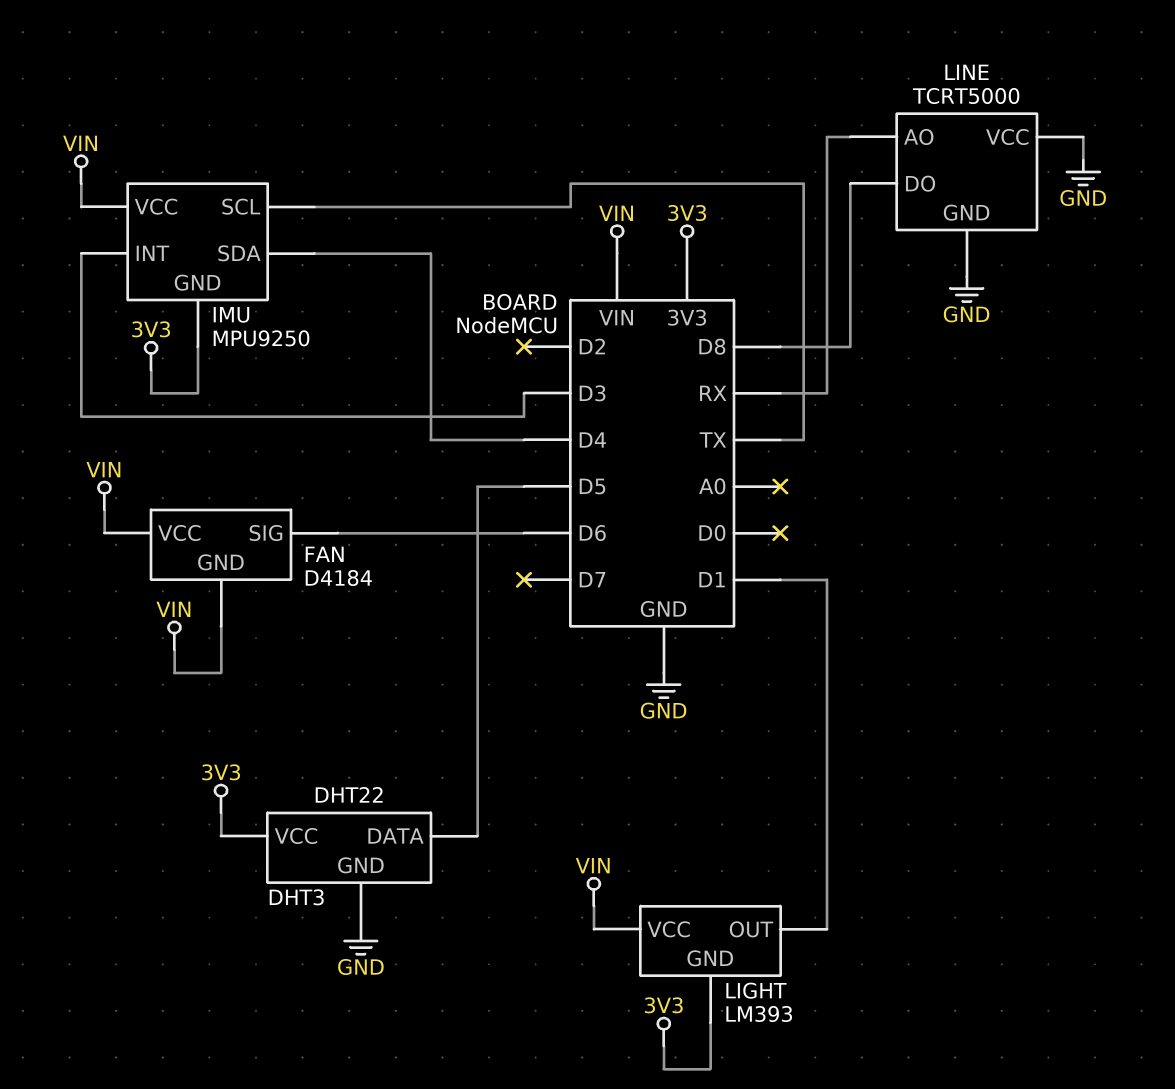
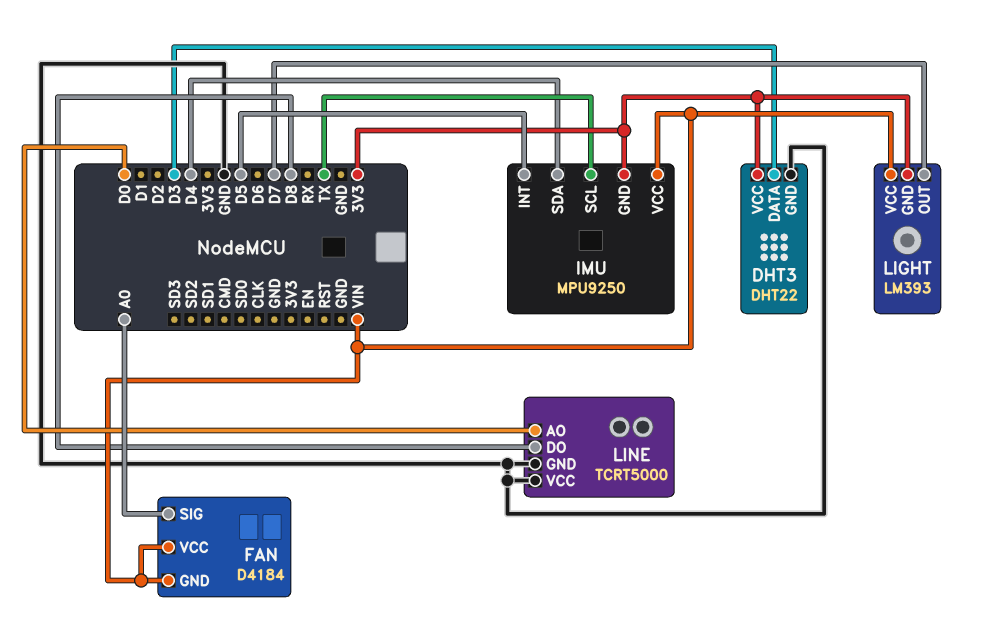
DHT3 pin DATA: D5 -> D3
FAN pin SIG: D6 -> A0
IMU pin INT: D3 -> D5
LIGHT pin OUT: D1 -> D7
LINE pin AO: RX -> D0

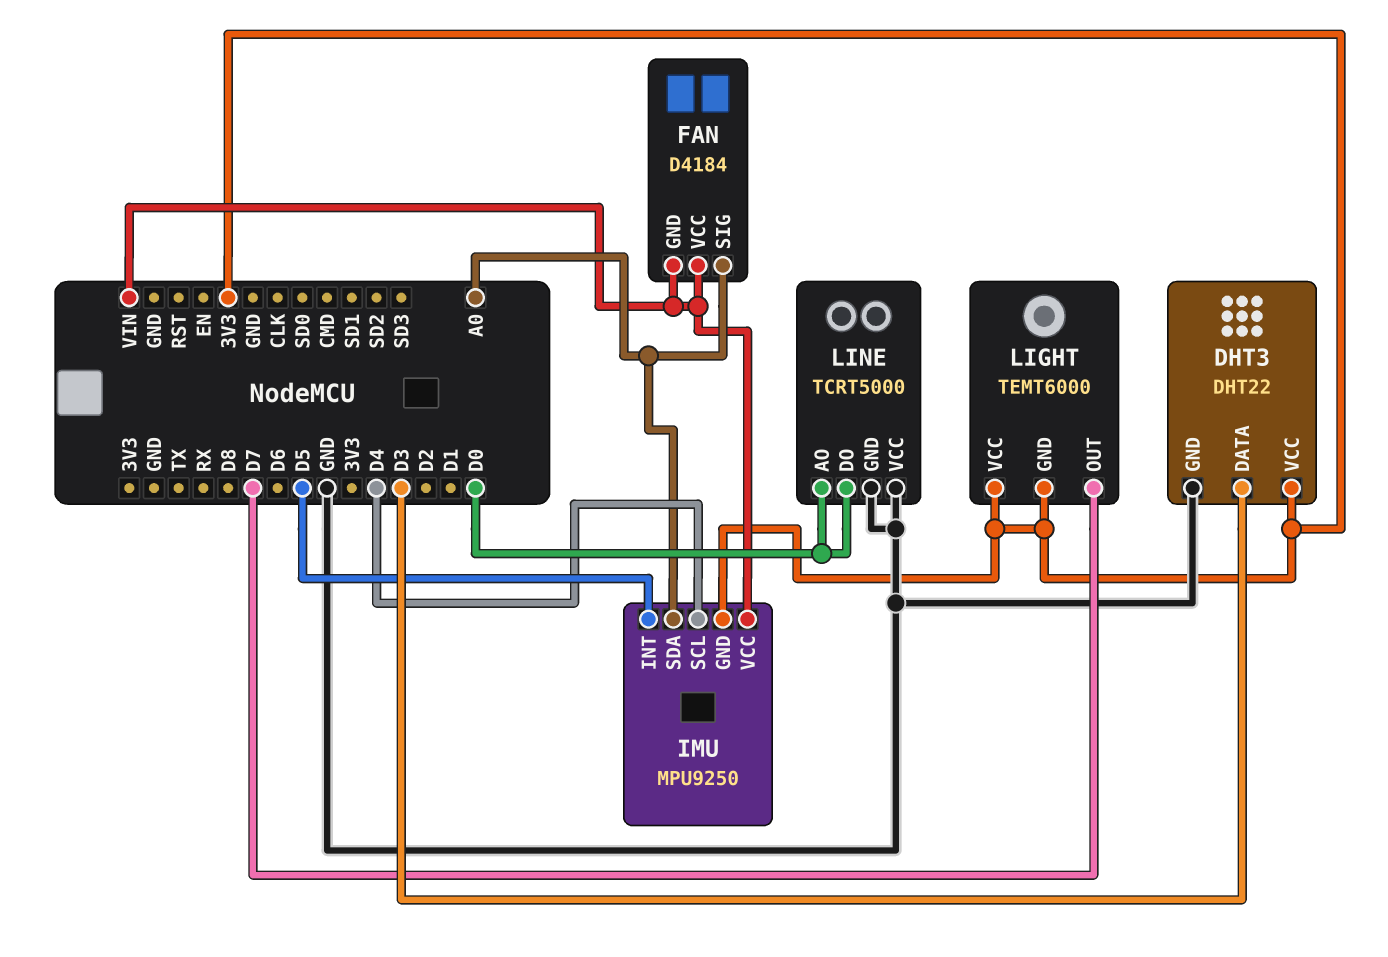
IMU pin SCL: TX -> D4
IMU pin SDA: D4 -> A0
LIGHT: LM393 -> TEMT6000
LIGHT pin VCC: VIN -> 3V3
LINE pin DO: D8 -> D0

